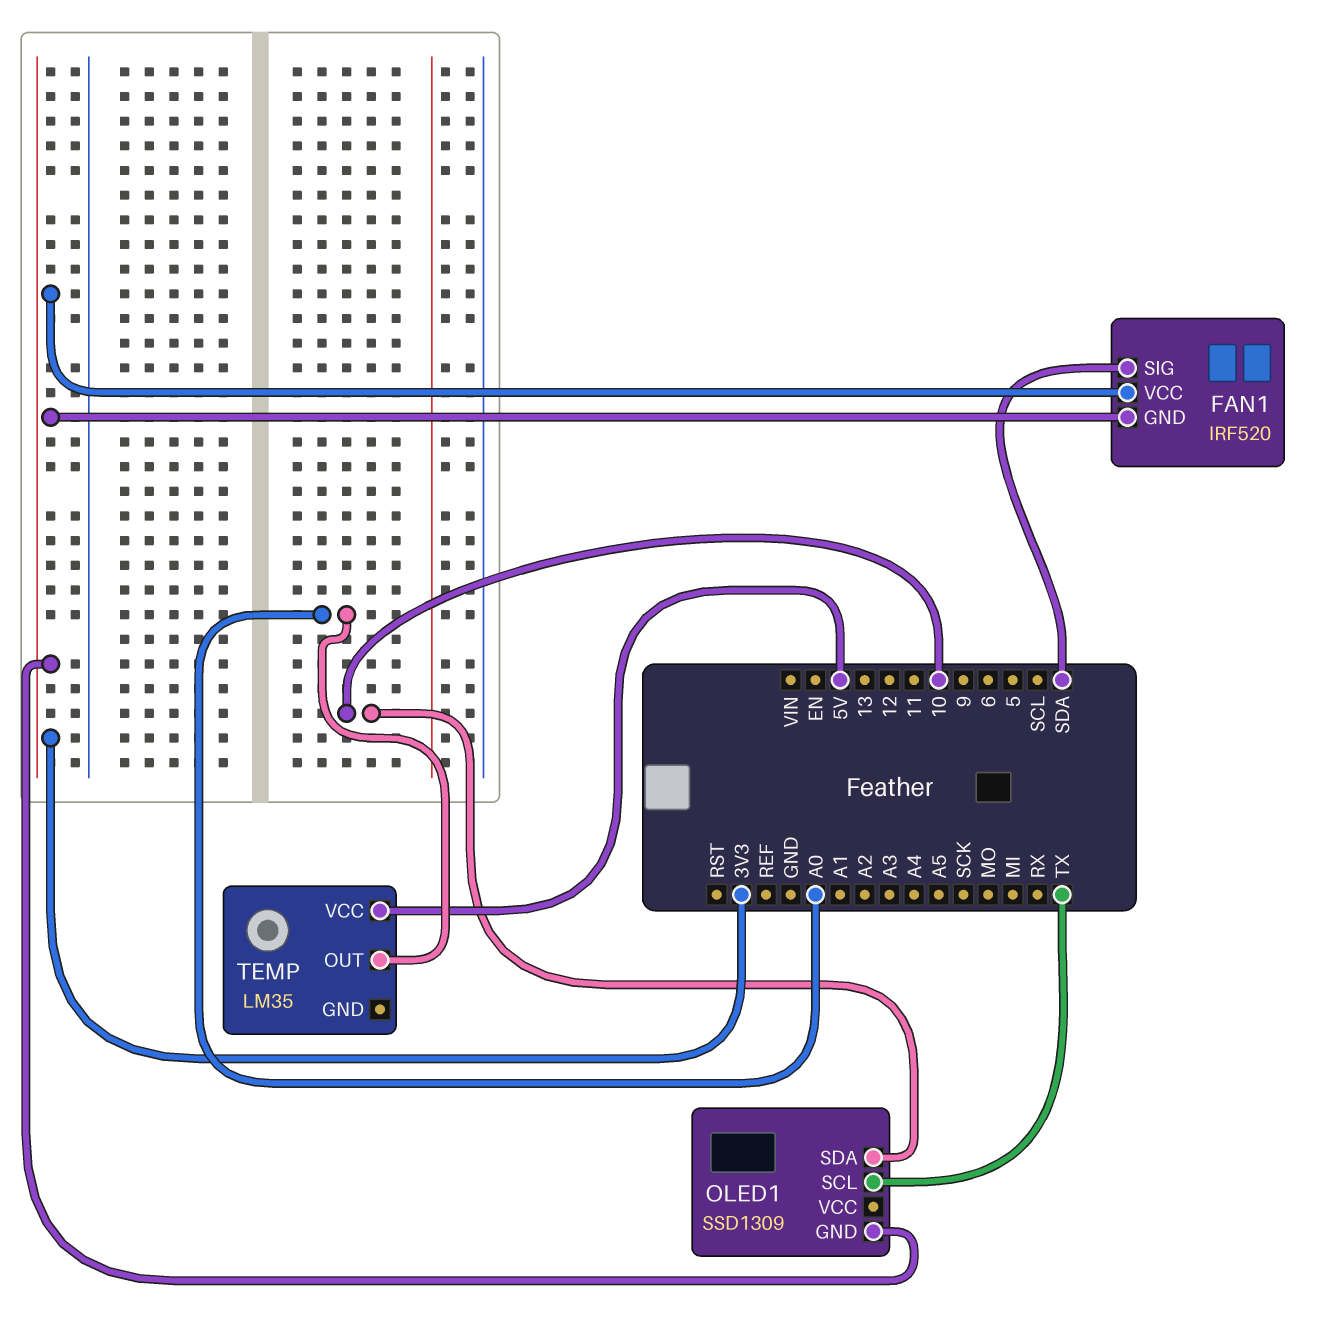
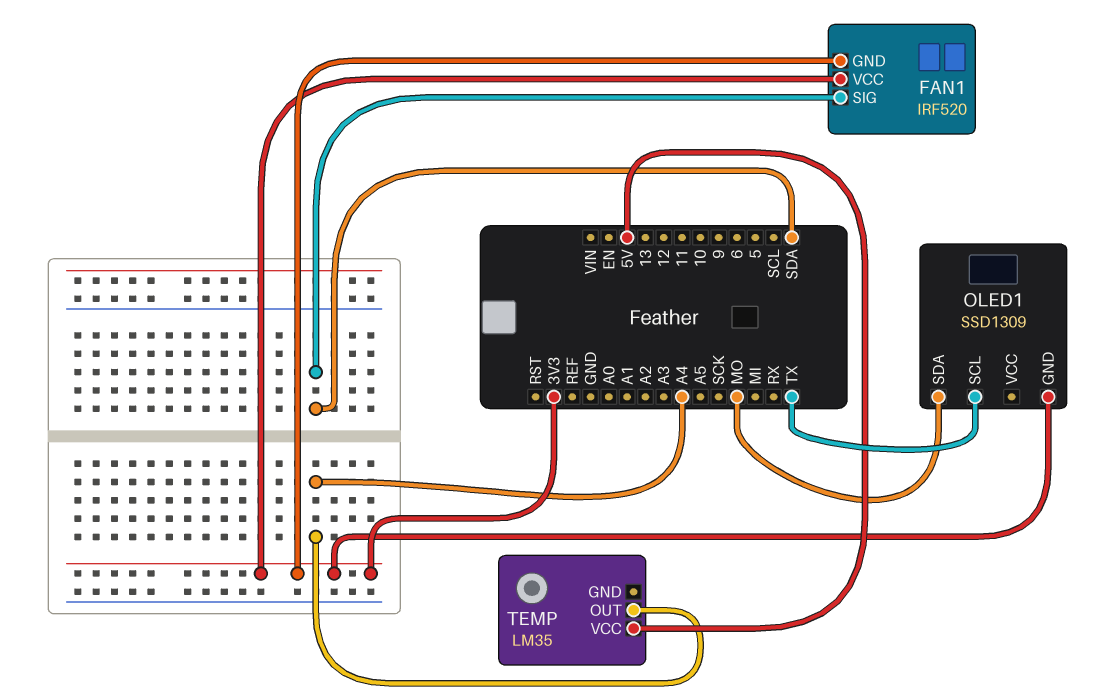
OLED1 pin SDA: 10 -> MO
TEMP pin OUT: A0 -> A4

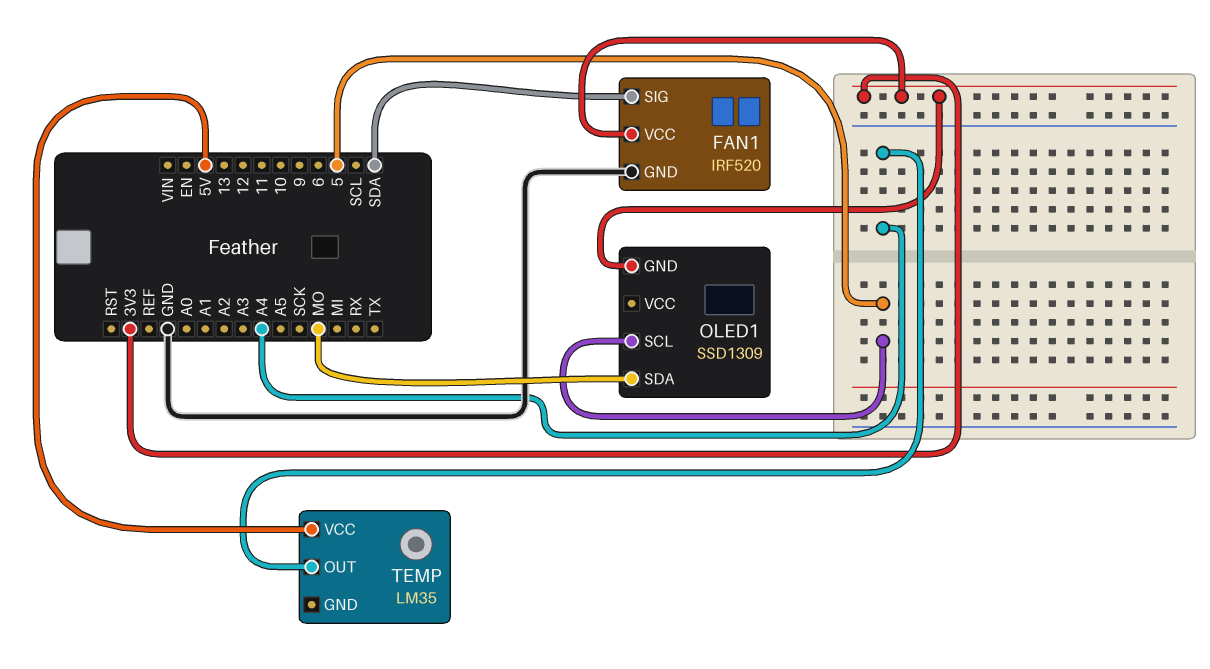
FAN1 pin GND: 3V3 -> GND
OLED1 pin SCL: TX -> 5

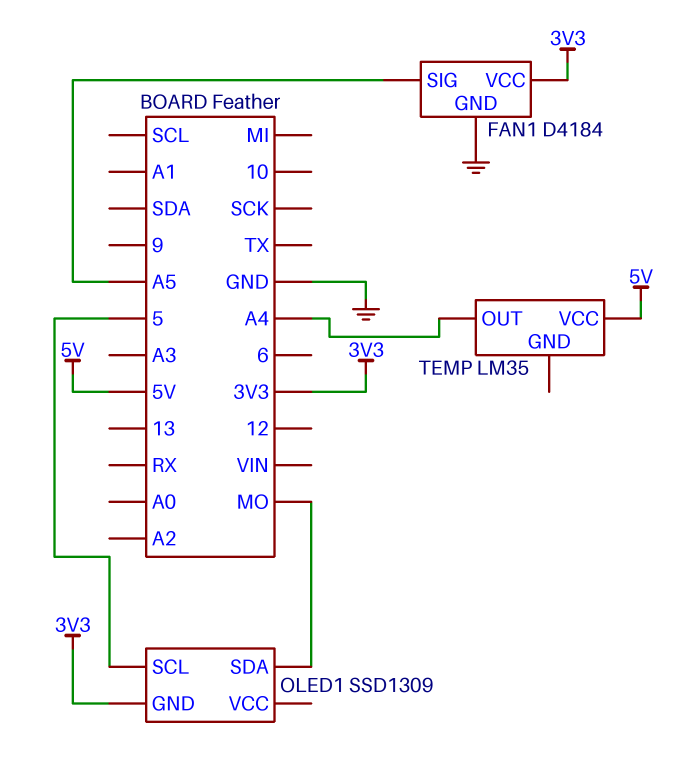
FAN1: IRF520 -> D4184
FAN1 pin SIG: SDA -> A5

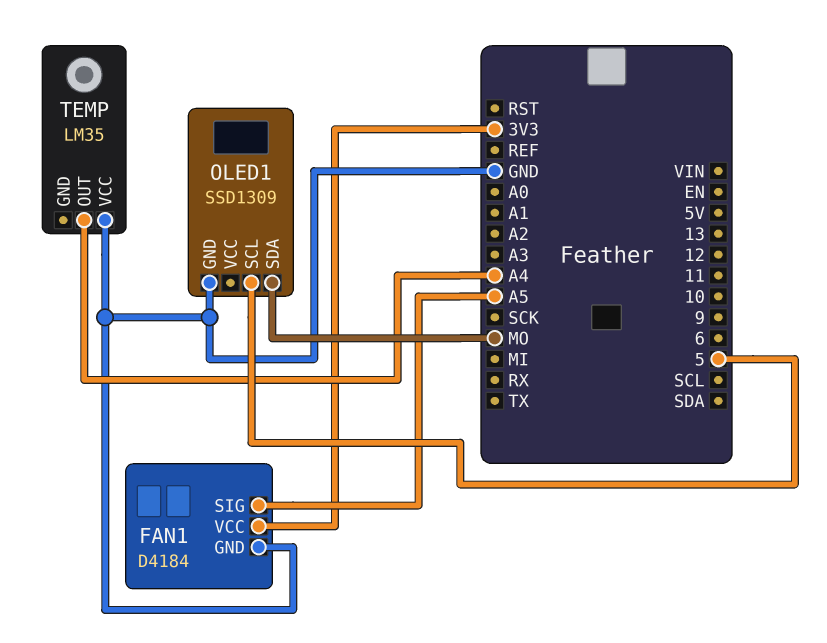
OLED1 pin GND: 3V3 -> GND
TEMP pin VCC: 5V -> GND

